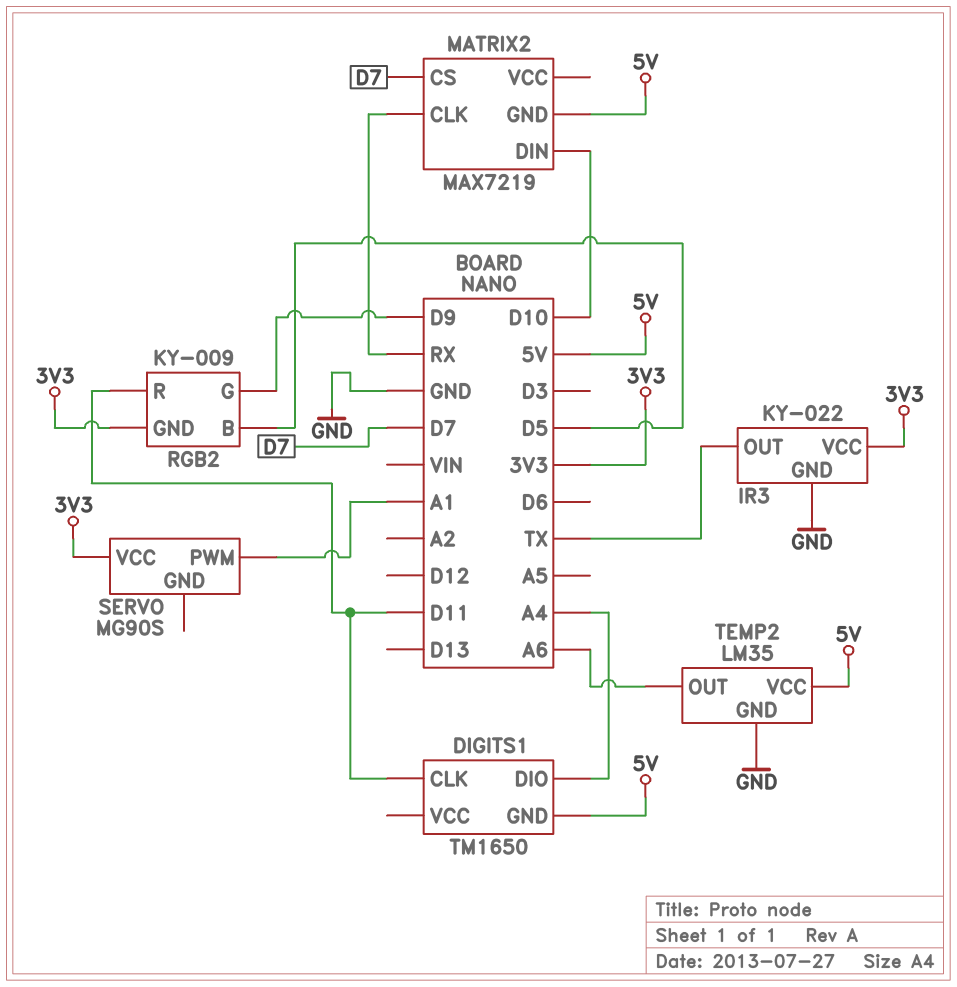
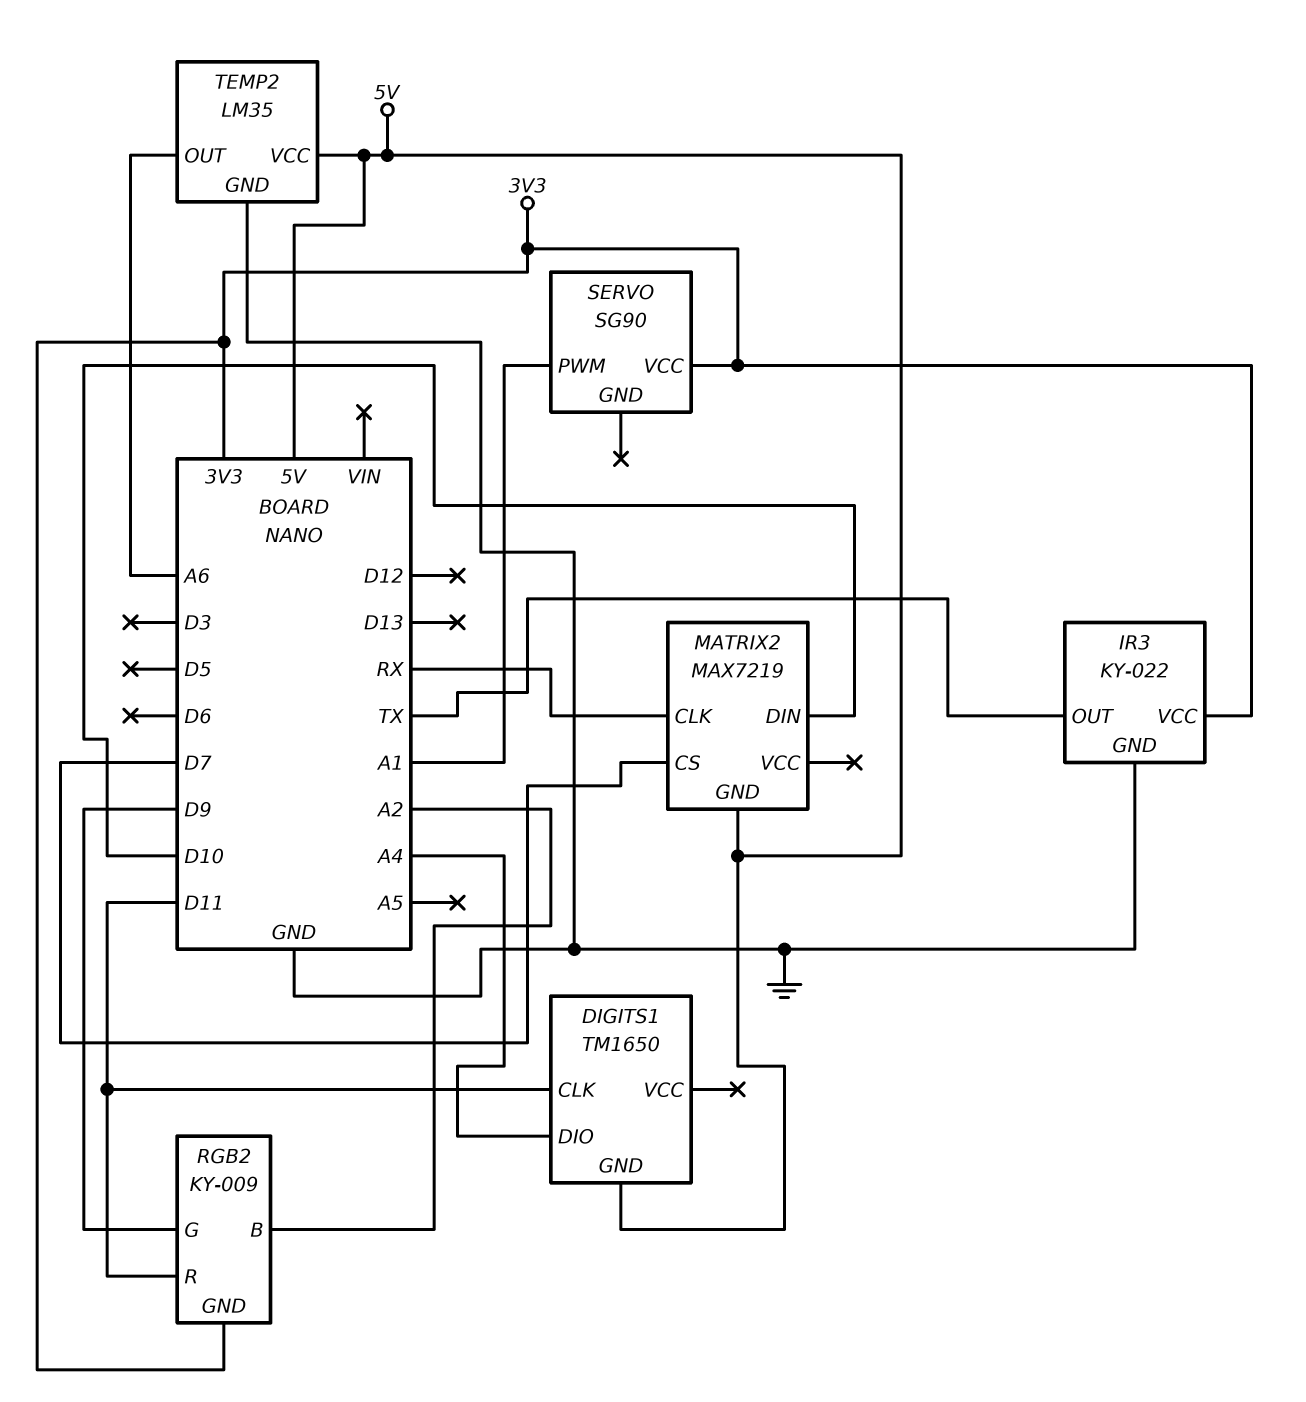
RGB2 pin B: D5 -> A2
SERVO: MG90S -> SG90

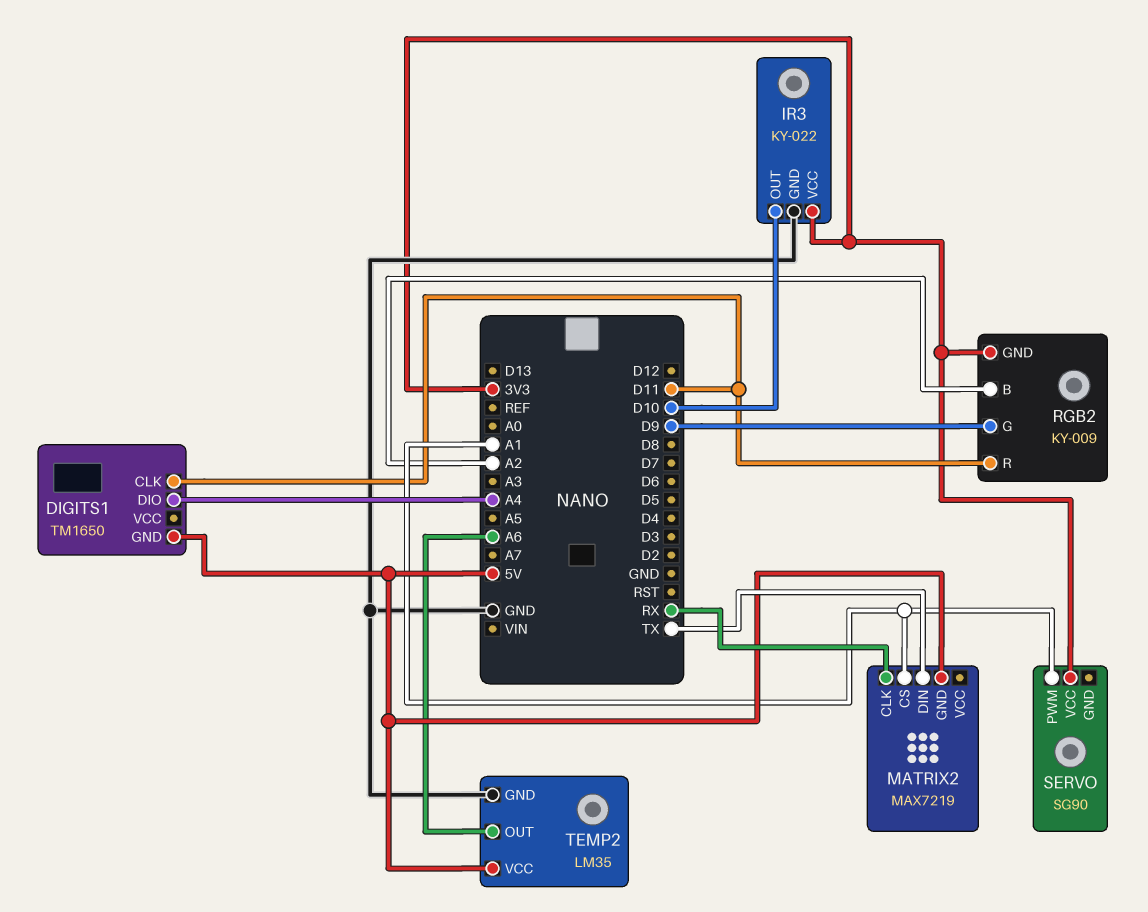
IR3 pin OUT: TX -> D10
MATRIX2 pin CS: D7 -> A1
MATRIX2 pin DIN: D10 -> TX

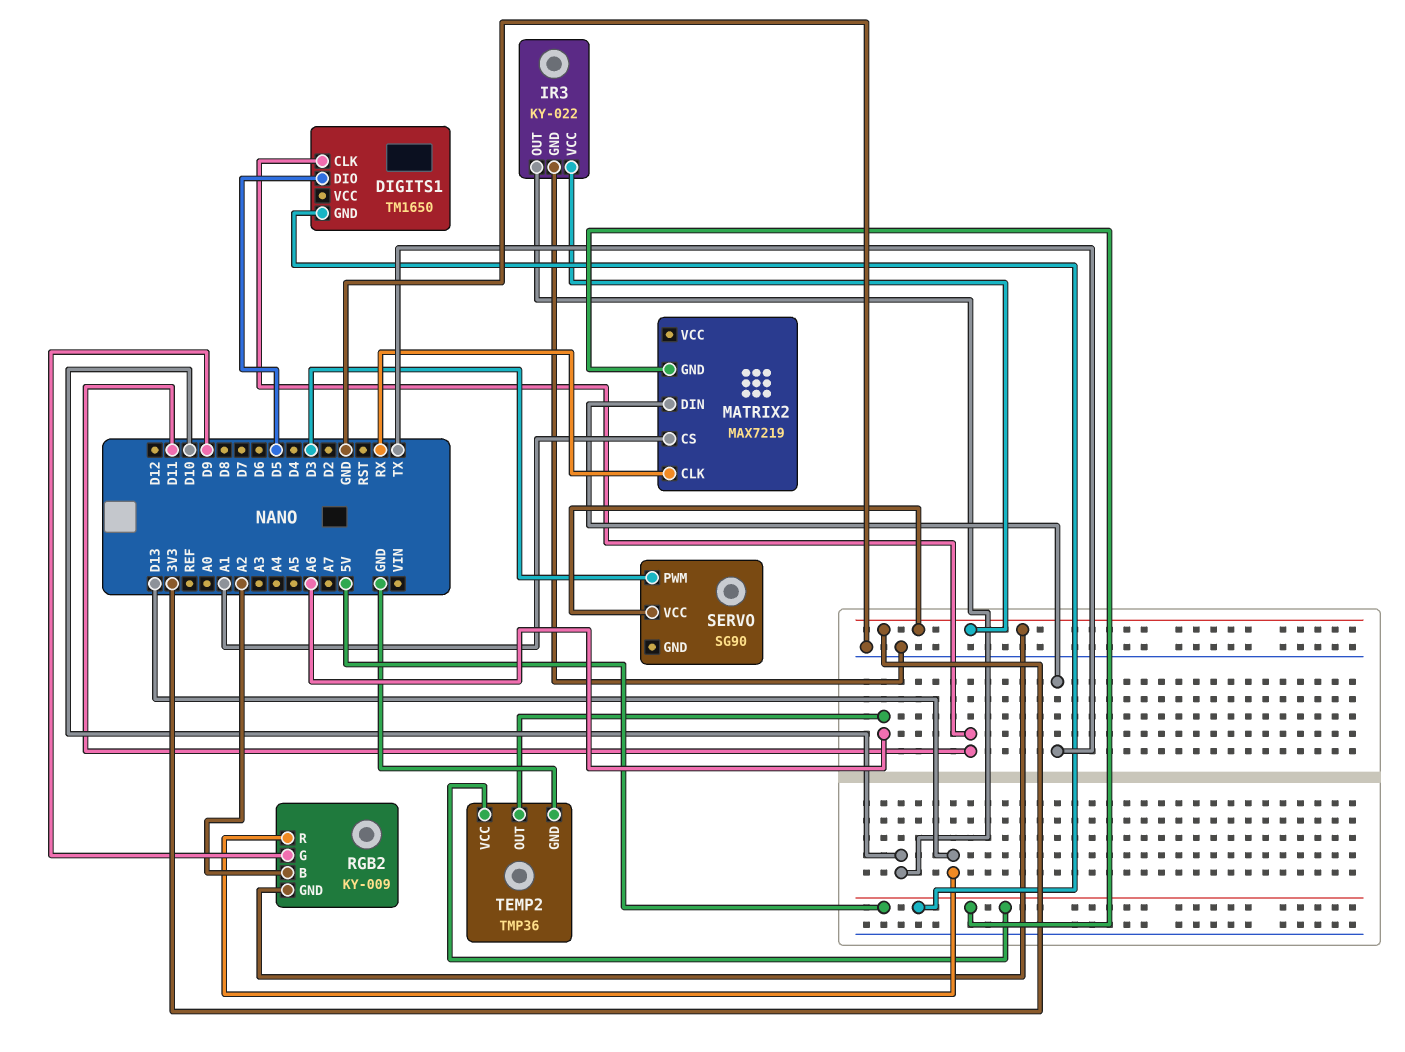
DIGITS1 pin DIO: A4 -> D5
RGB2 pin R: D11 -> D13
SERVO pin PWM: A1 -> D3
TEMP2: LM35 -> TMP36

